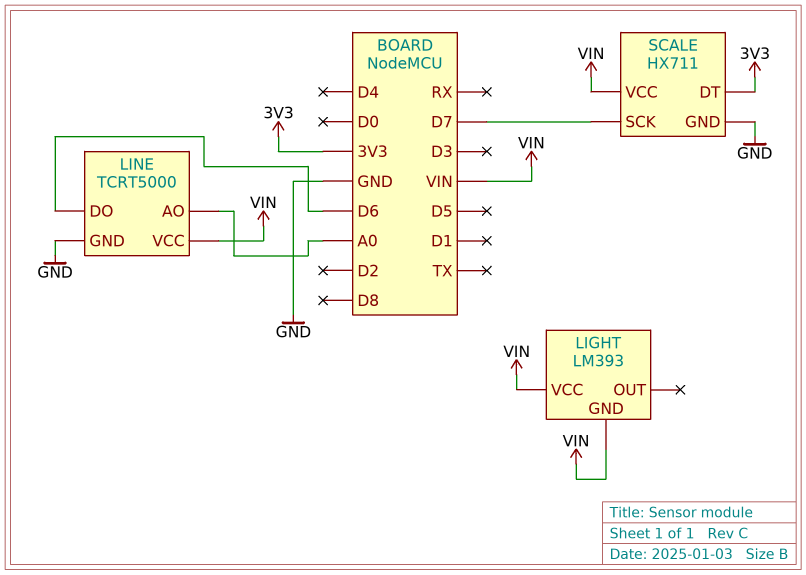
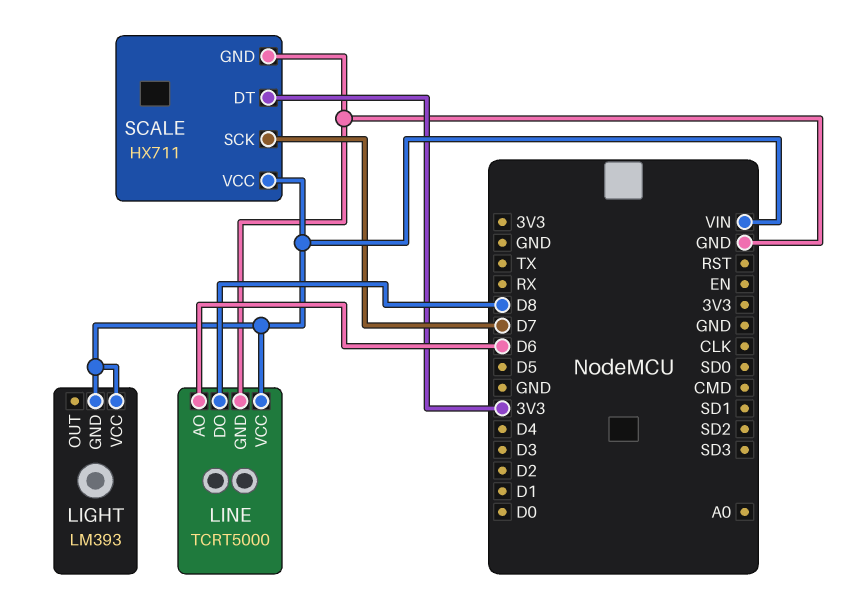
LINE pin AO: A0 -> D6
LINE pin DO: D6 -> D8

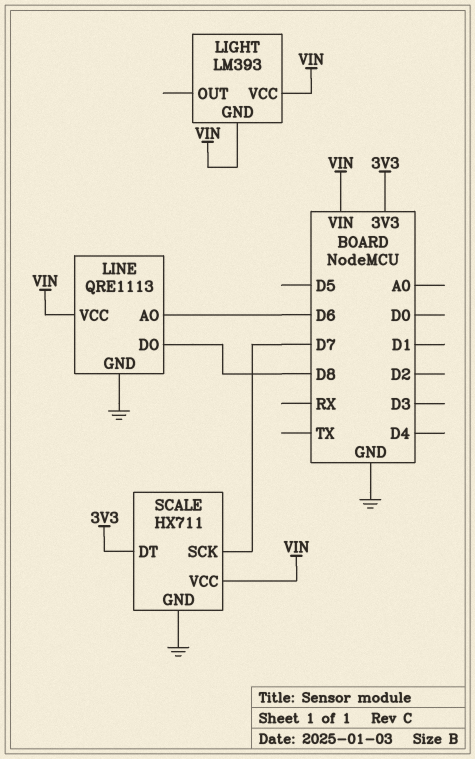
LINE: TCRT5000 -> QRE1113

